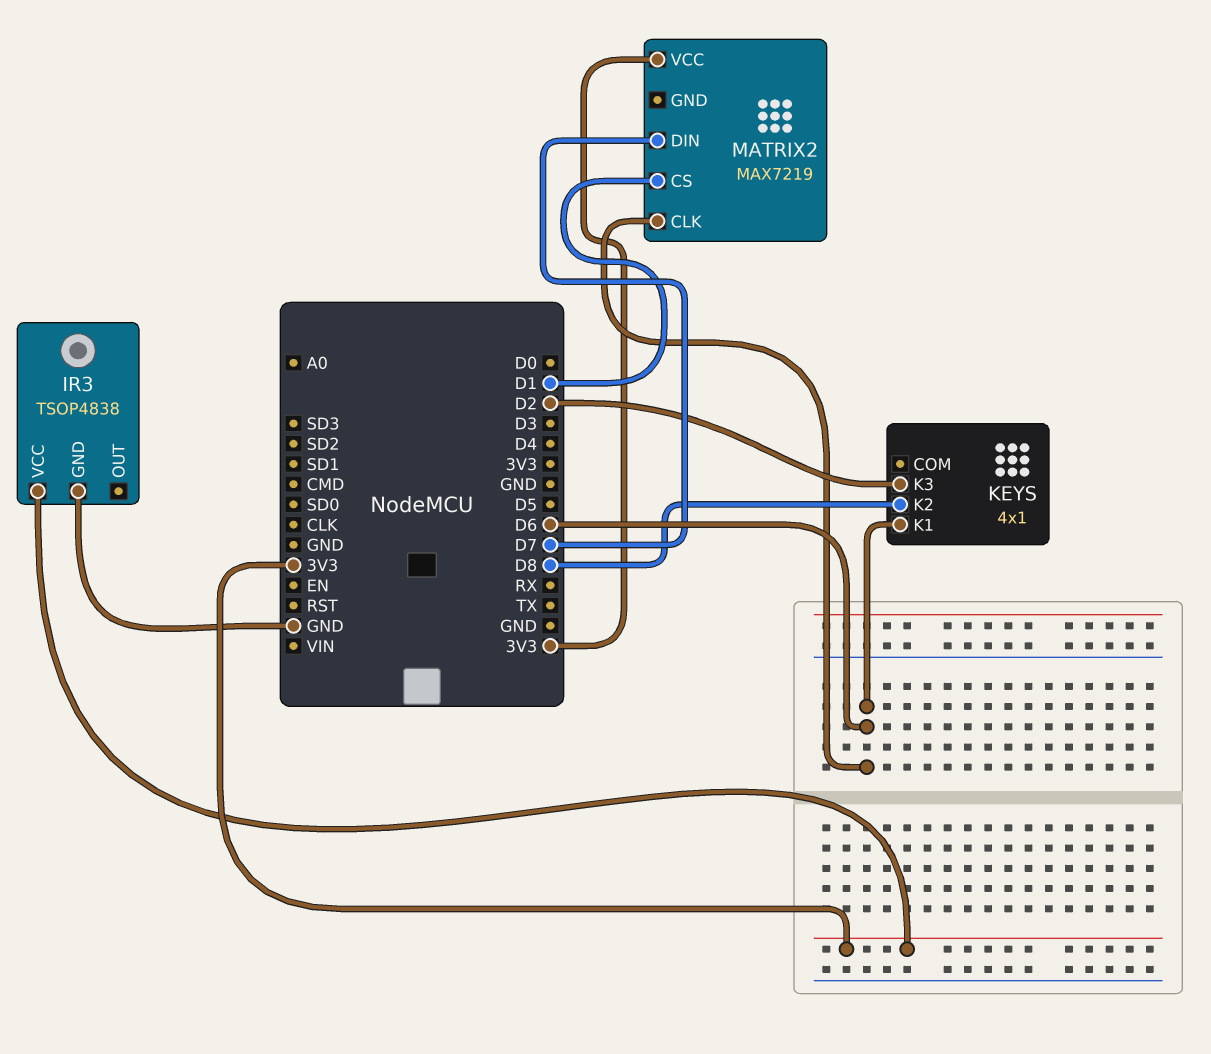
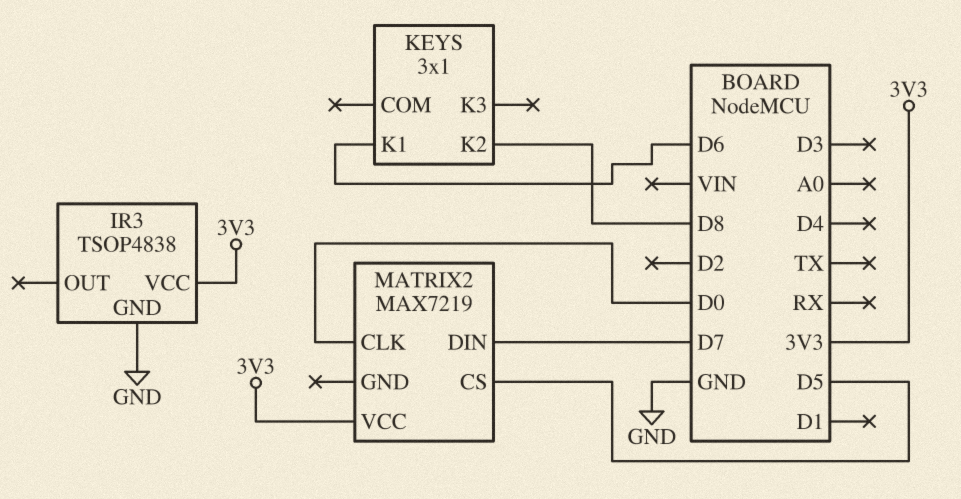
KEYS: 4x1 -> 3x1
KEYS pin K3: D2 -> none
MATRIX2 pin CLK: D6 -> D0
MATRIX2 pin CS: D1 -> D5

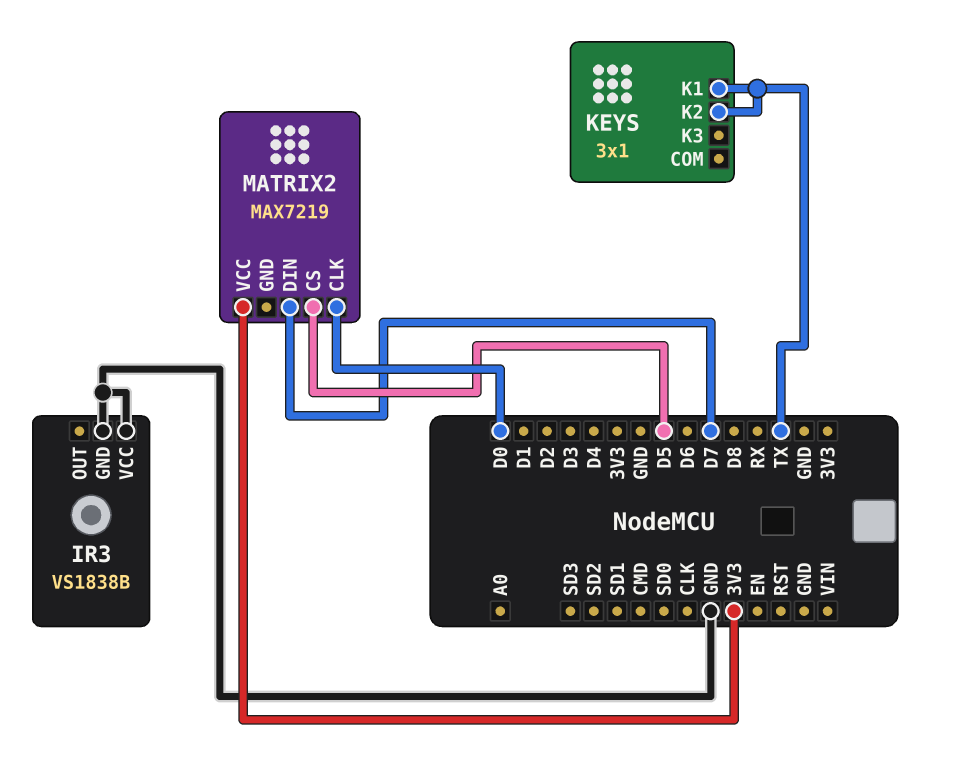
IR3: TSOP4838 -> VS1838B
IR3 pin VCC: 3V3 -> GND
KEYS pin K1: D6 -> TX
KEYS pin K2: D8 -> TX

